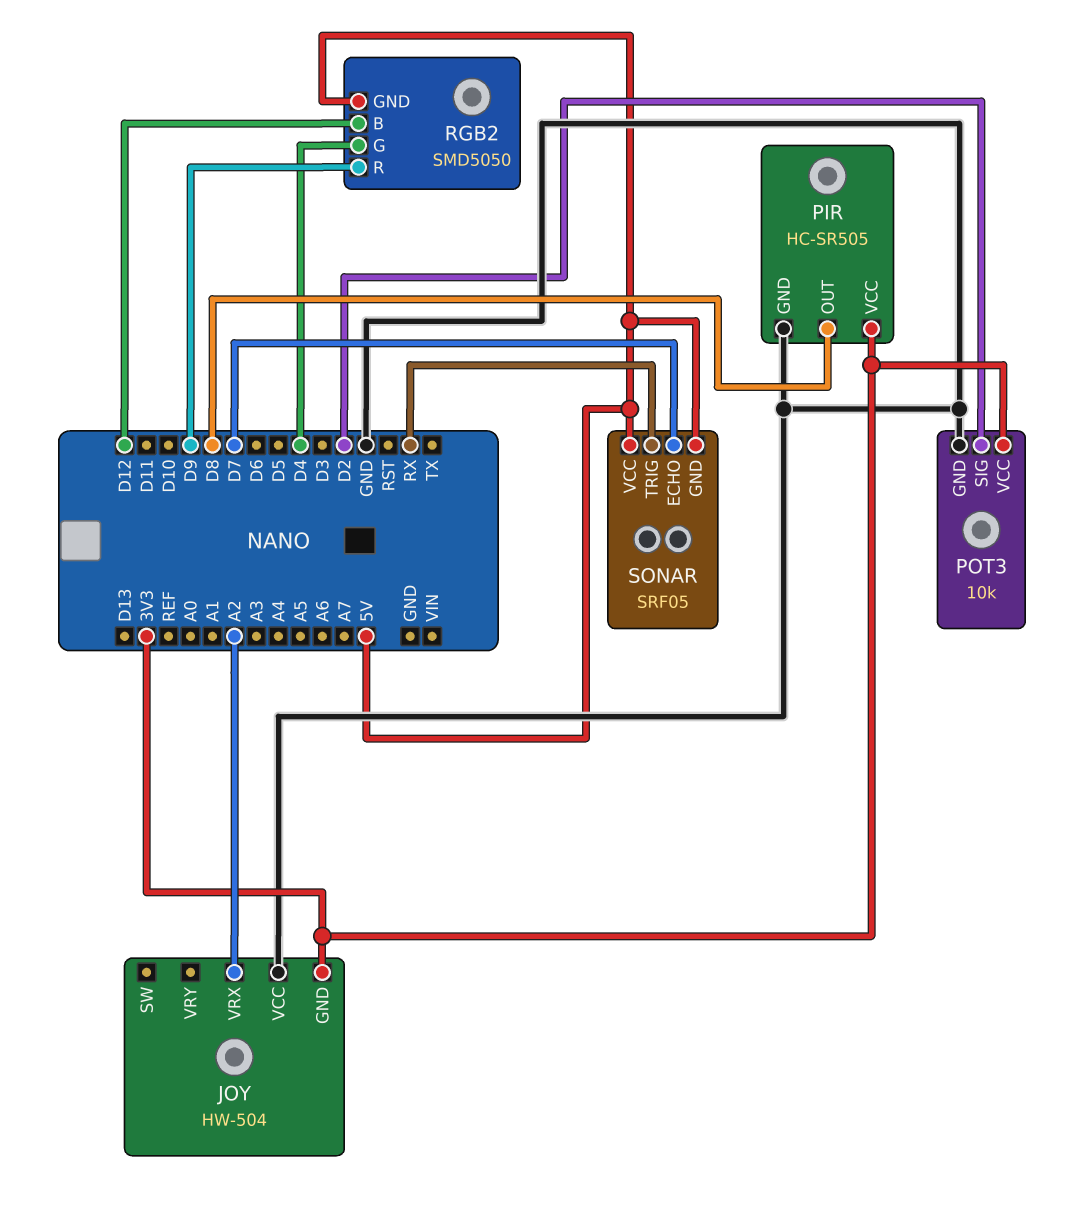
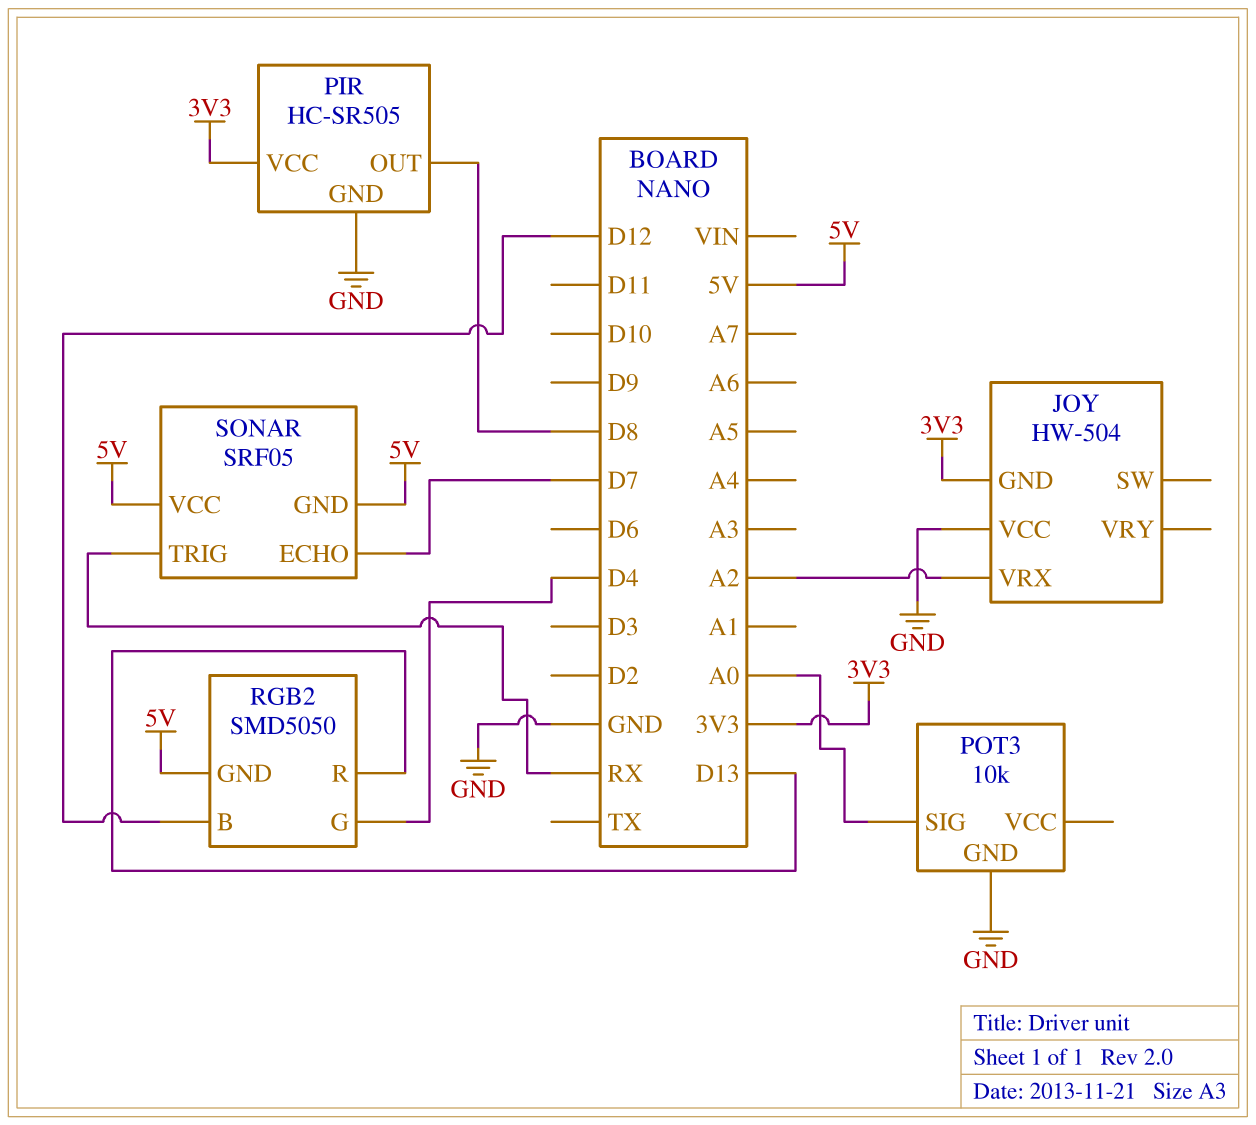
POT3 pin SIG: D2 -> A0
POT3 pin VCC: 3V3 -> none
RGB2 pin R: D9 -> D13

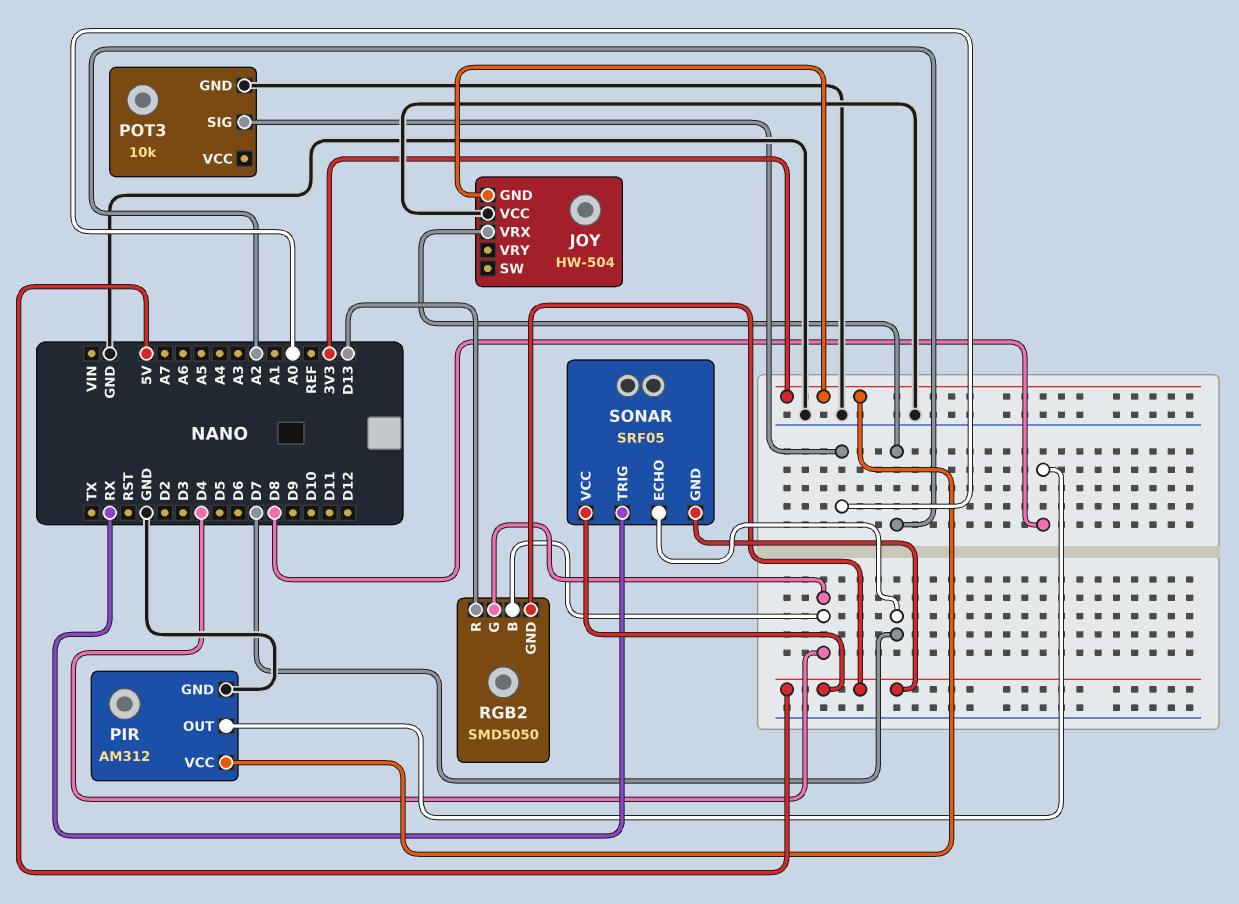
PIR: HC-SR505 -> AM312
RGB2 pin B: D12 -> D4

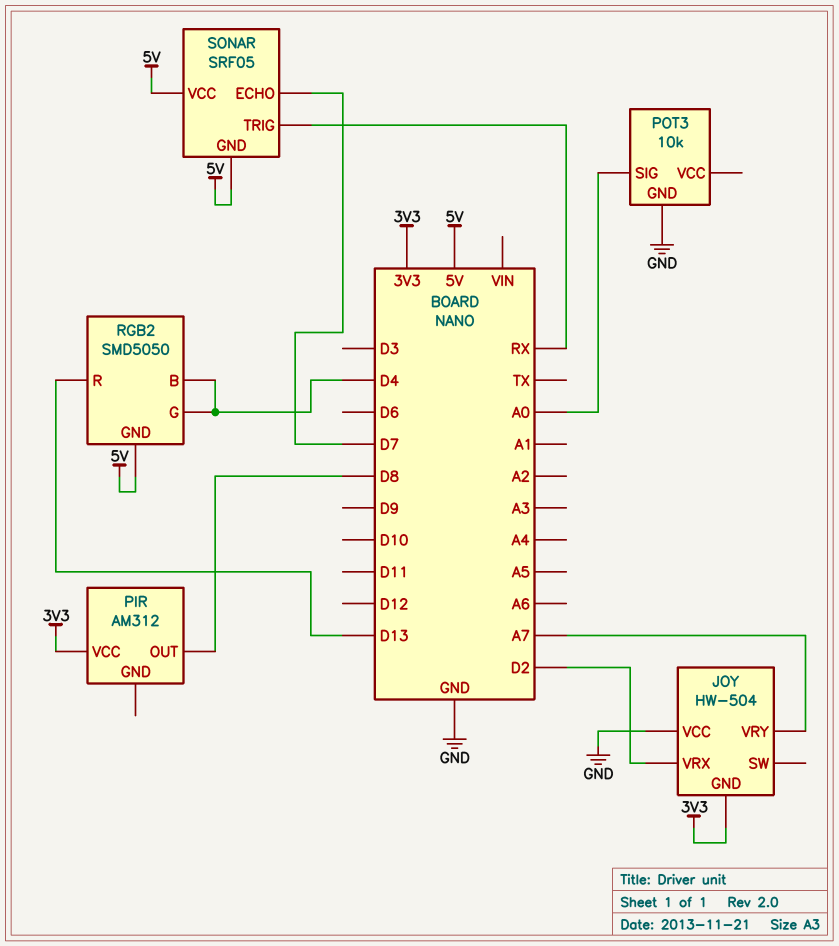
JOY pin VRX: A2 -> D2
JOY pin VRY: none -> A7
PIR pin GND: GND -> none

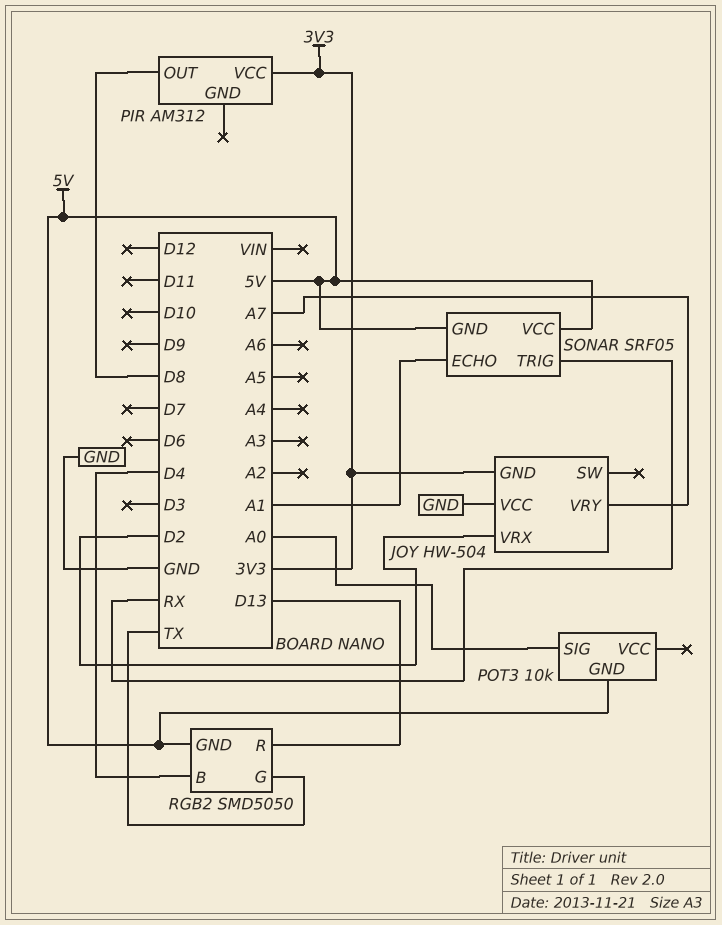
POT3 pin GND: GND -> 5V
RGB2 pin G: D4 -> TX
SONAR pin ECHO: D7 -> A1

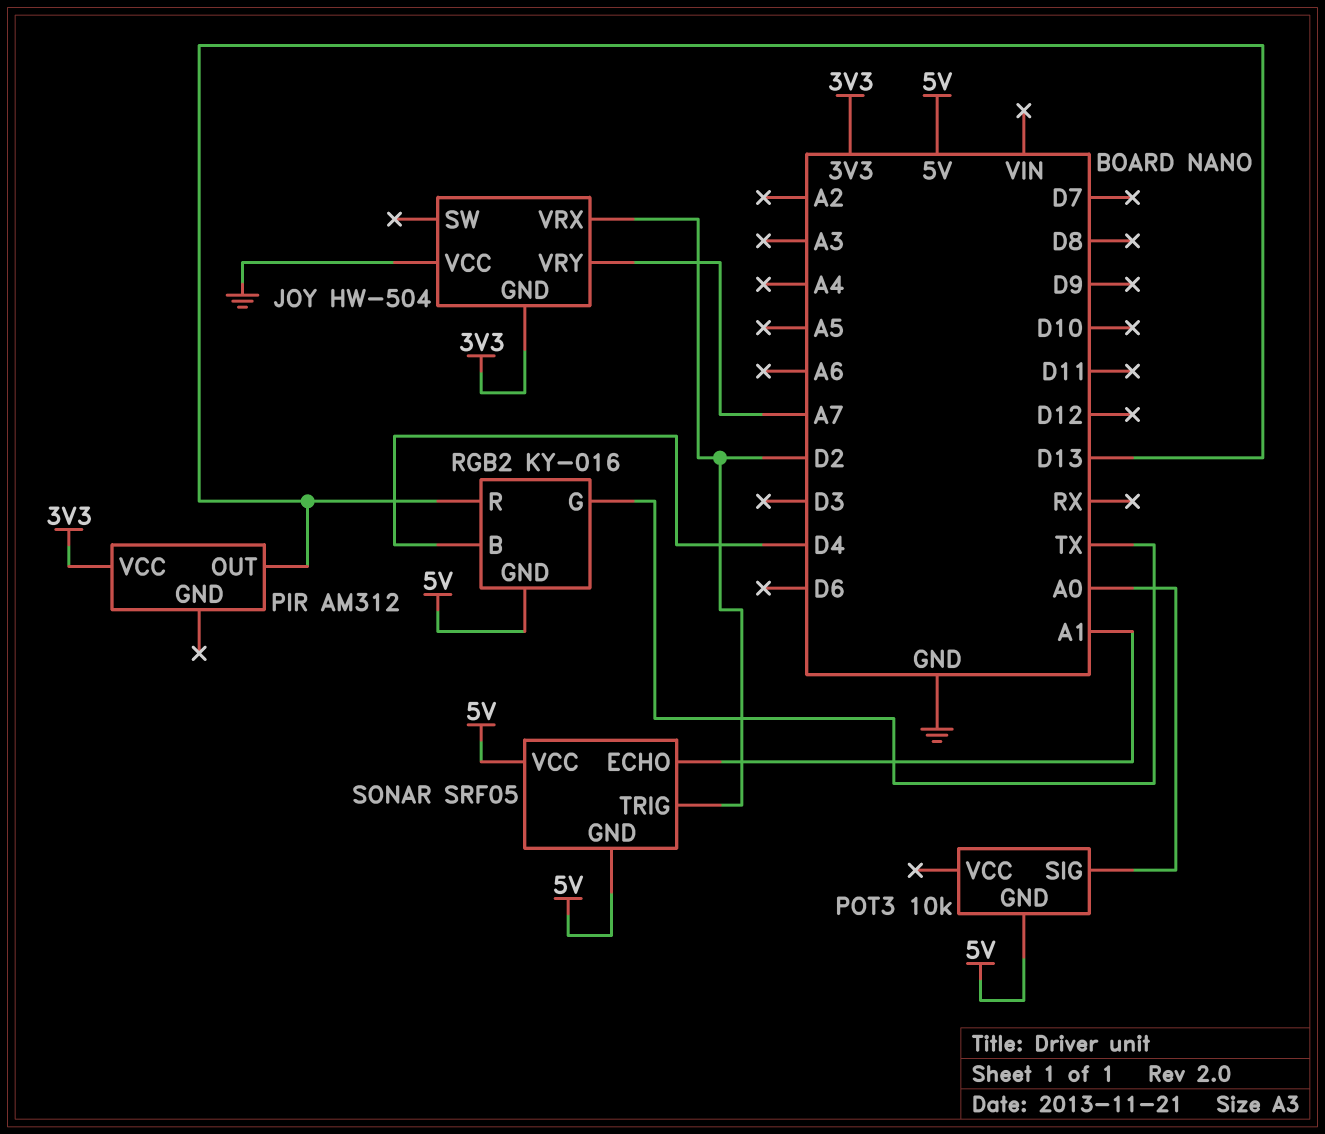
PIR pin OUT: D8 -> D13
RGB2: SMD5050 -> KY-016
SONAR pin TRIG: RX -> D2

